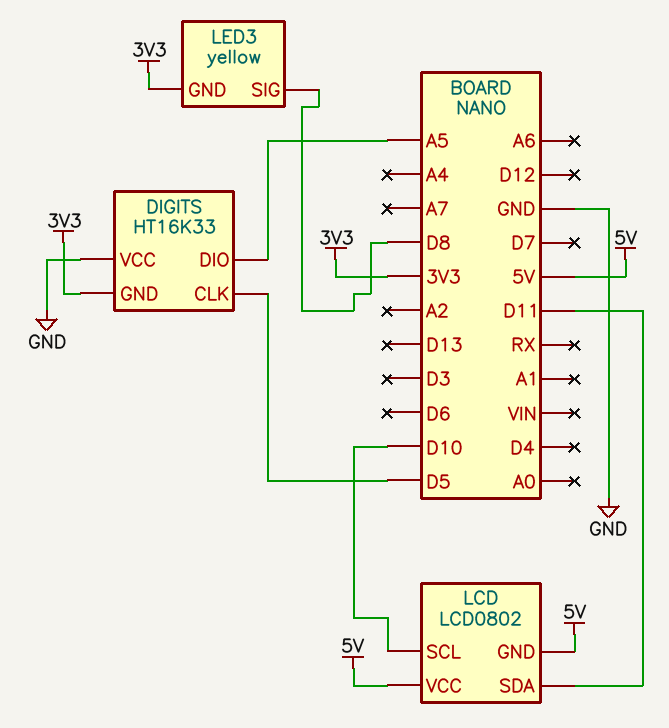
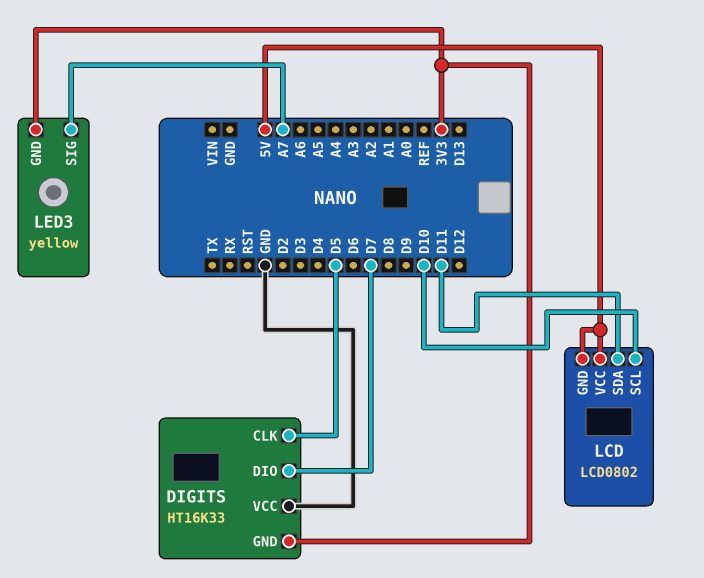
DIGITS pin DIO: A5 -> D7
LED3 pin SIG: D8 -> A7

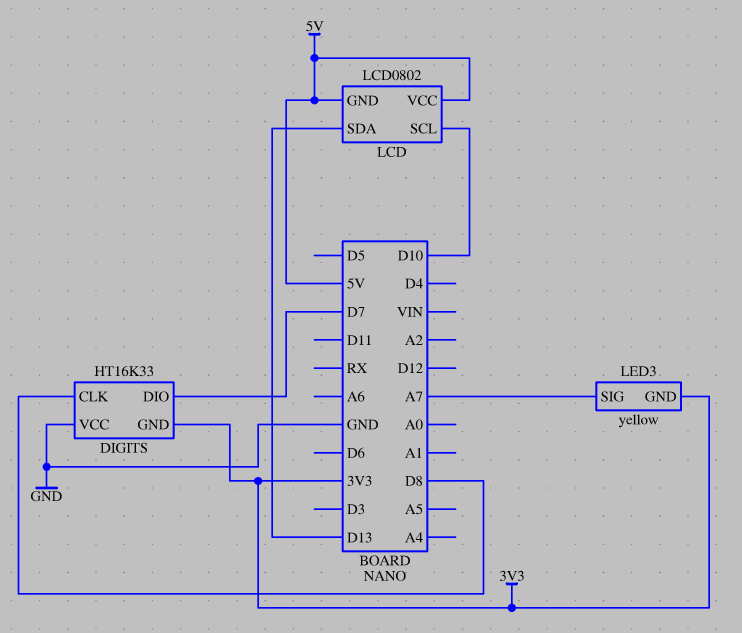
DIGITS pin CLK: D5 -> D8
LCD pin SDA: D11 -> D13

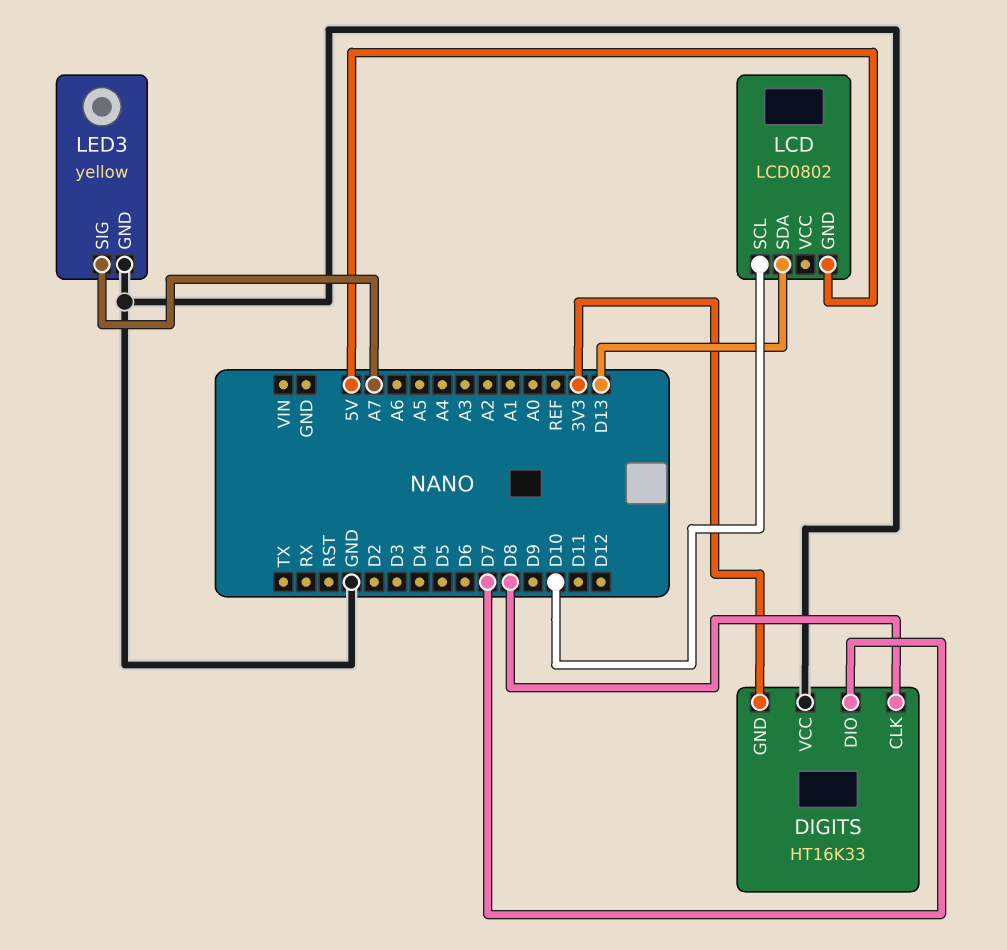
LCD pin VCC: 5V -> none
LED3 pin GND: 3V3 -> GND

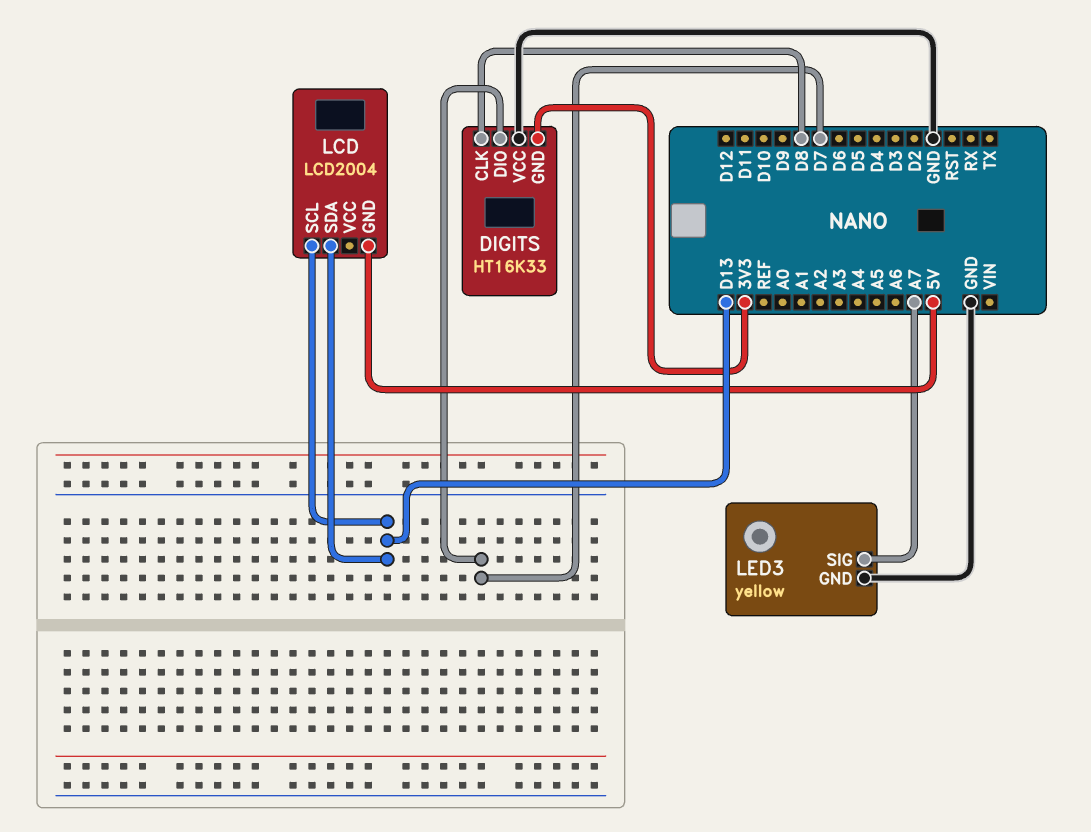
LCD: LCD0802 -> LCD2004
LCD pin SCL: D10 -> D13

